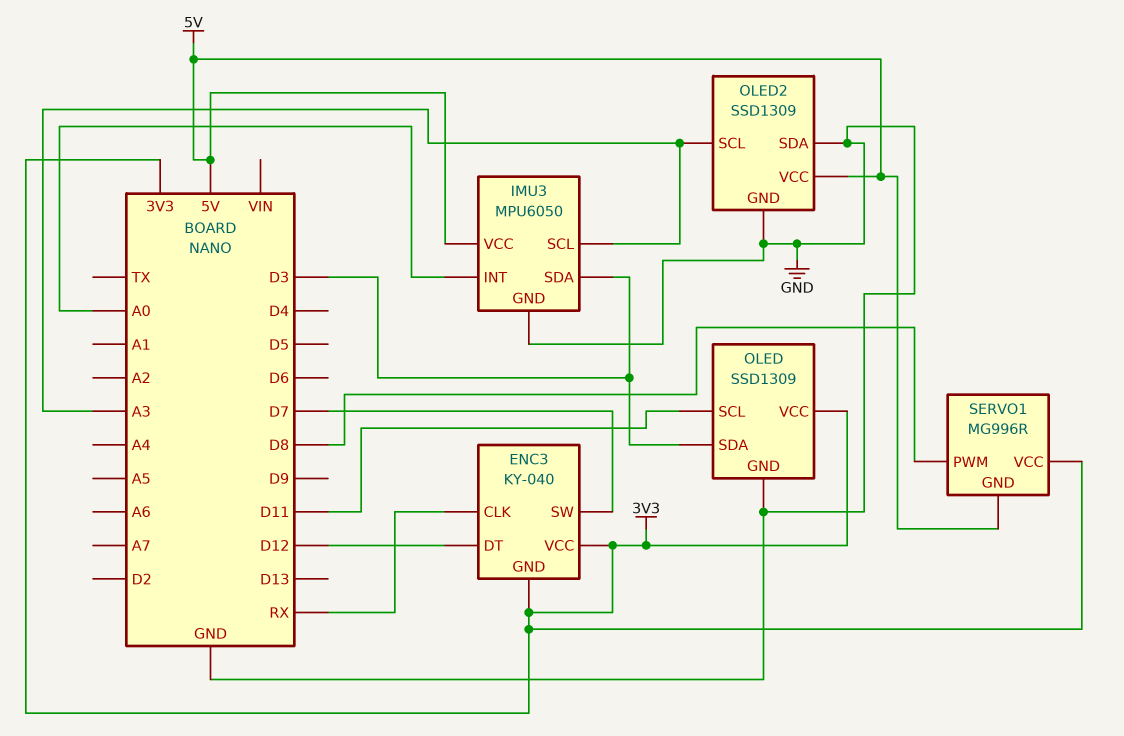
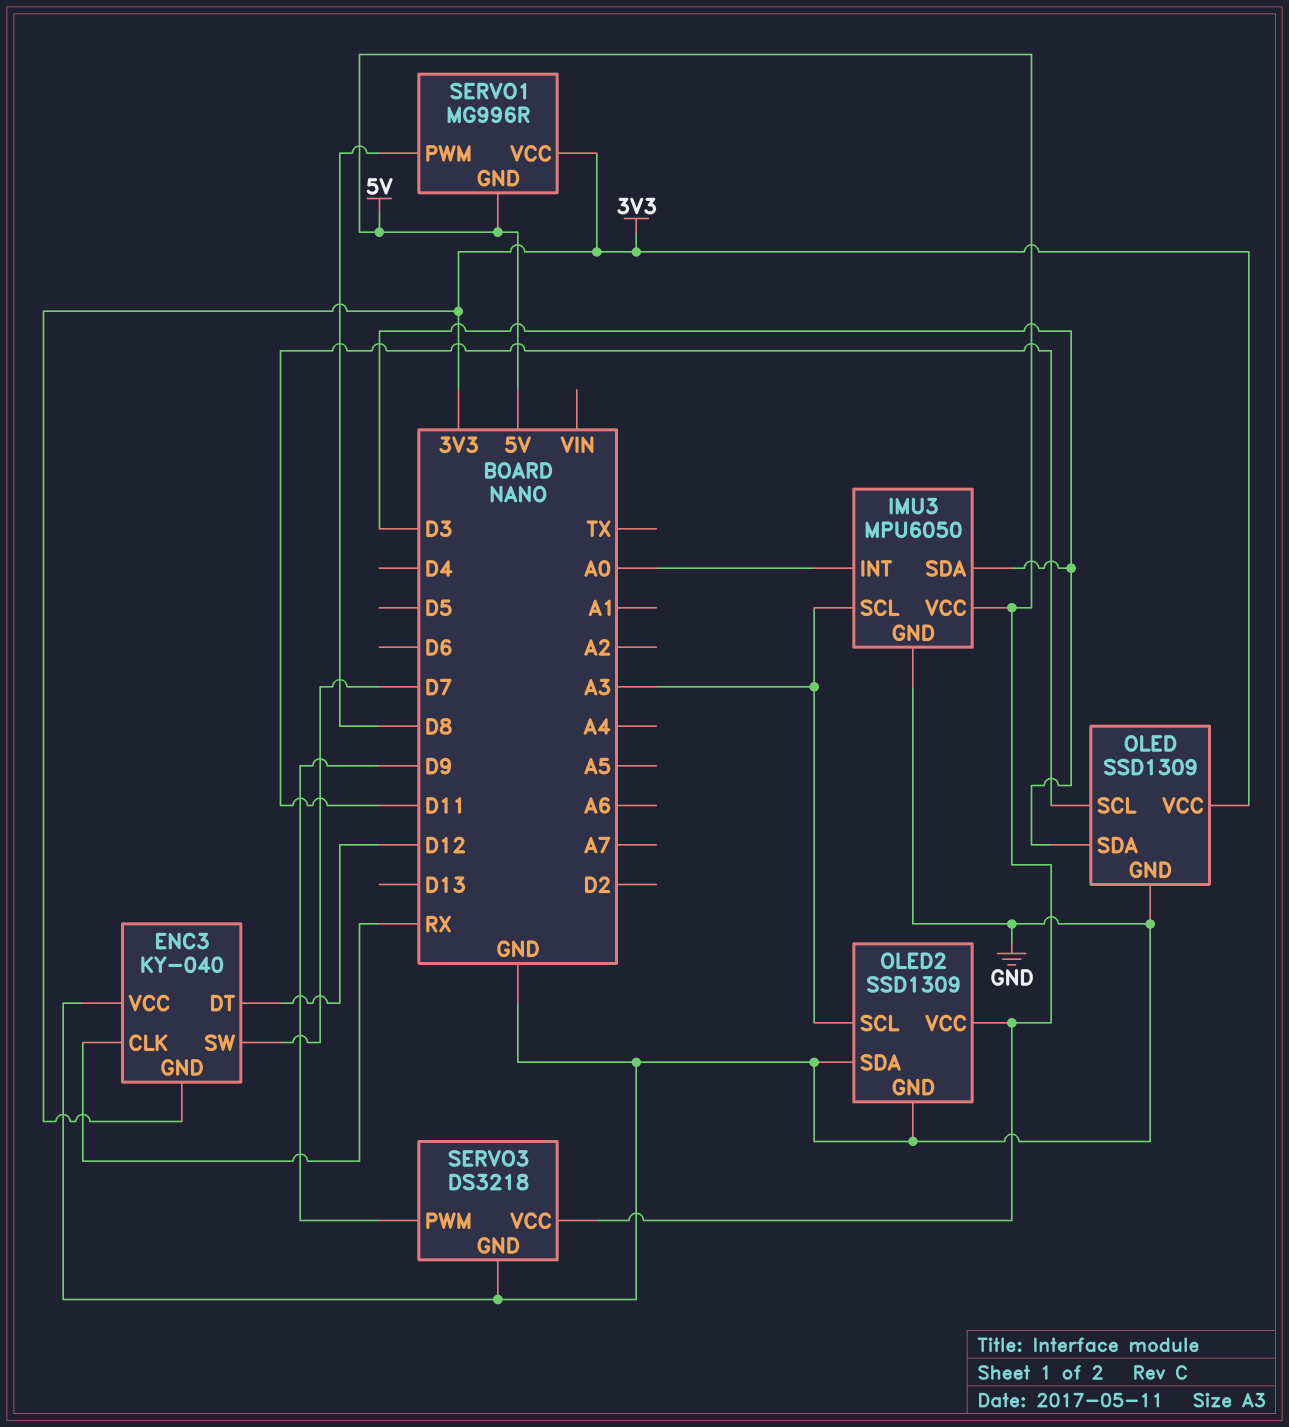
ENC3 pin VCC: 3V3 -> GND
SERVO3: none -> DS3218
SERVO3 pin GND: none -> GND
SERVO3 pin PWM: none -> D9
SERVO3 pin VCC: none -> 5V

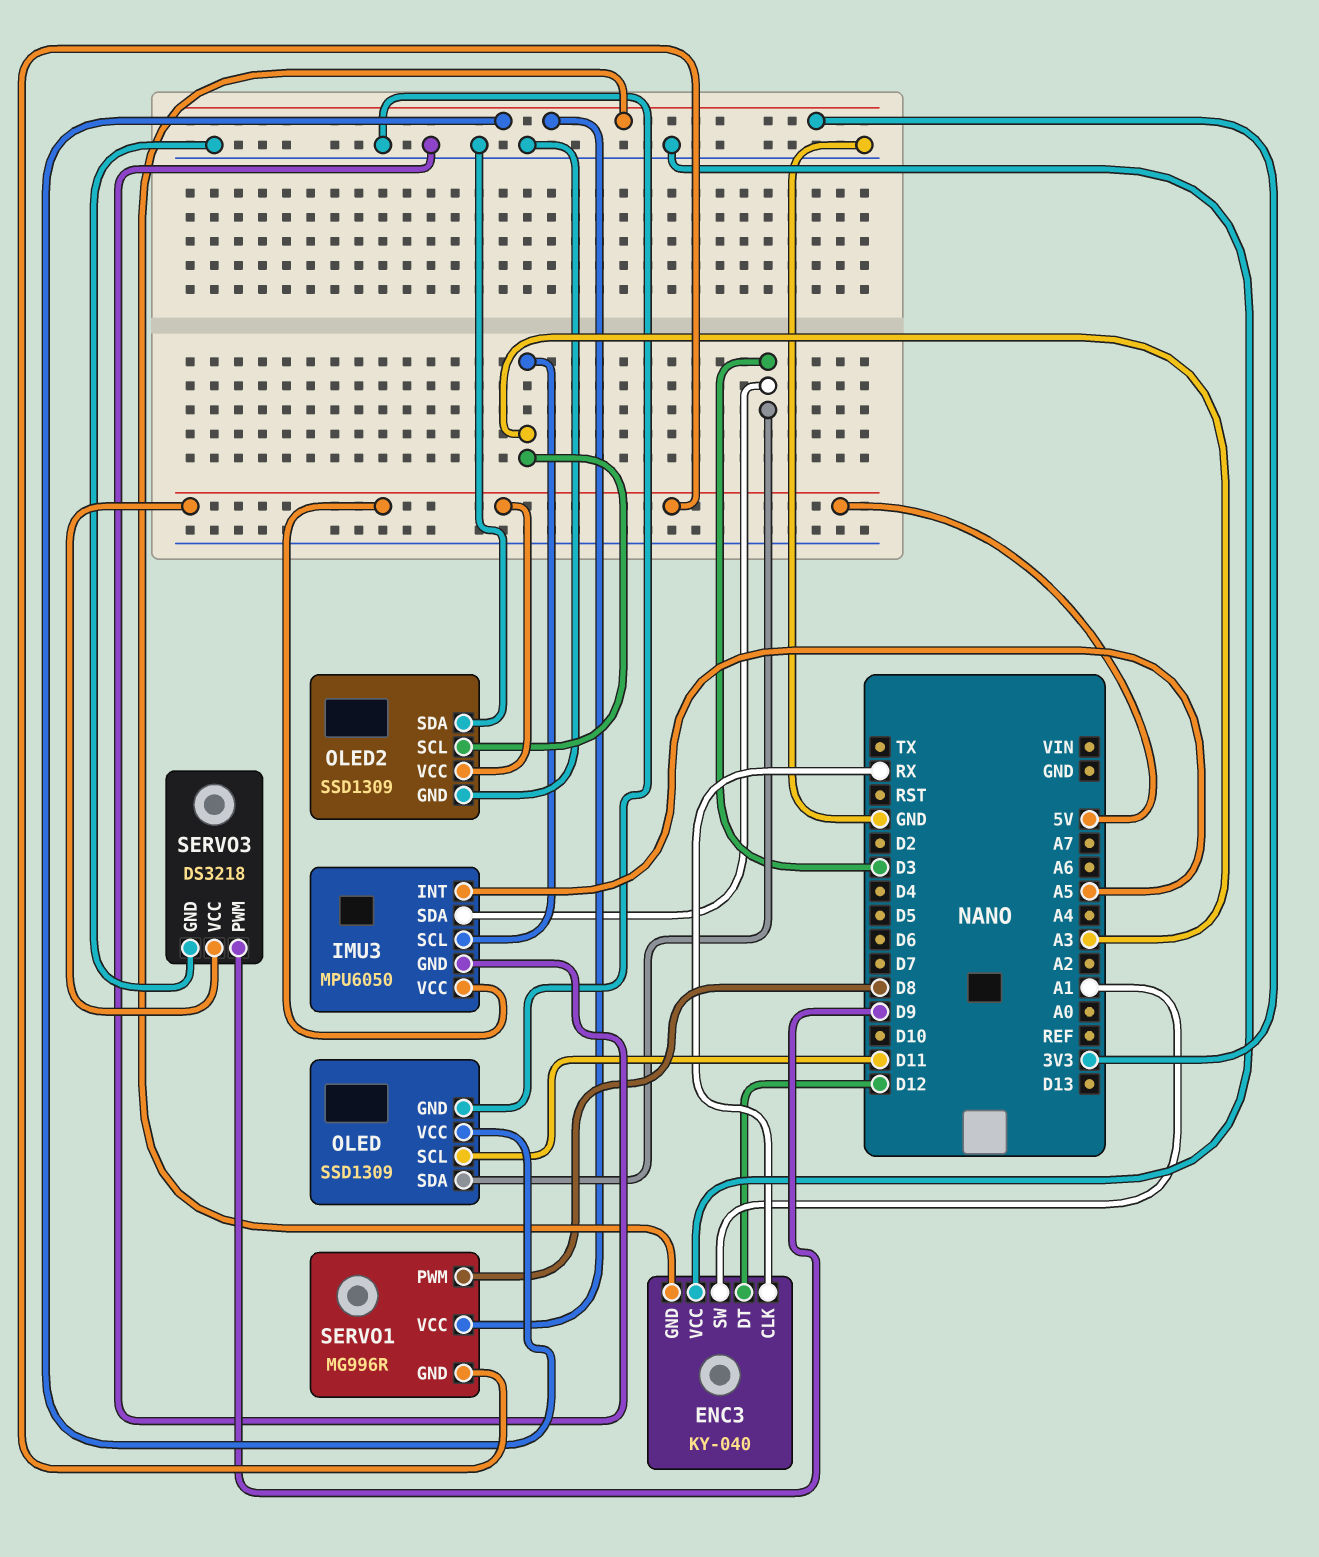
ENC3 pin SW: D7 -> A1
IMU3 pin INT: A0 -> A5

